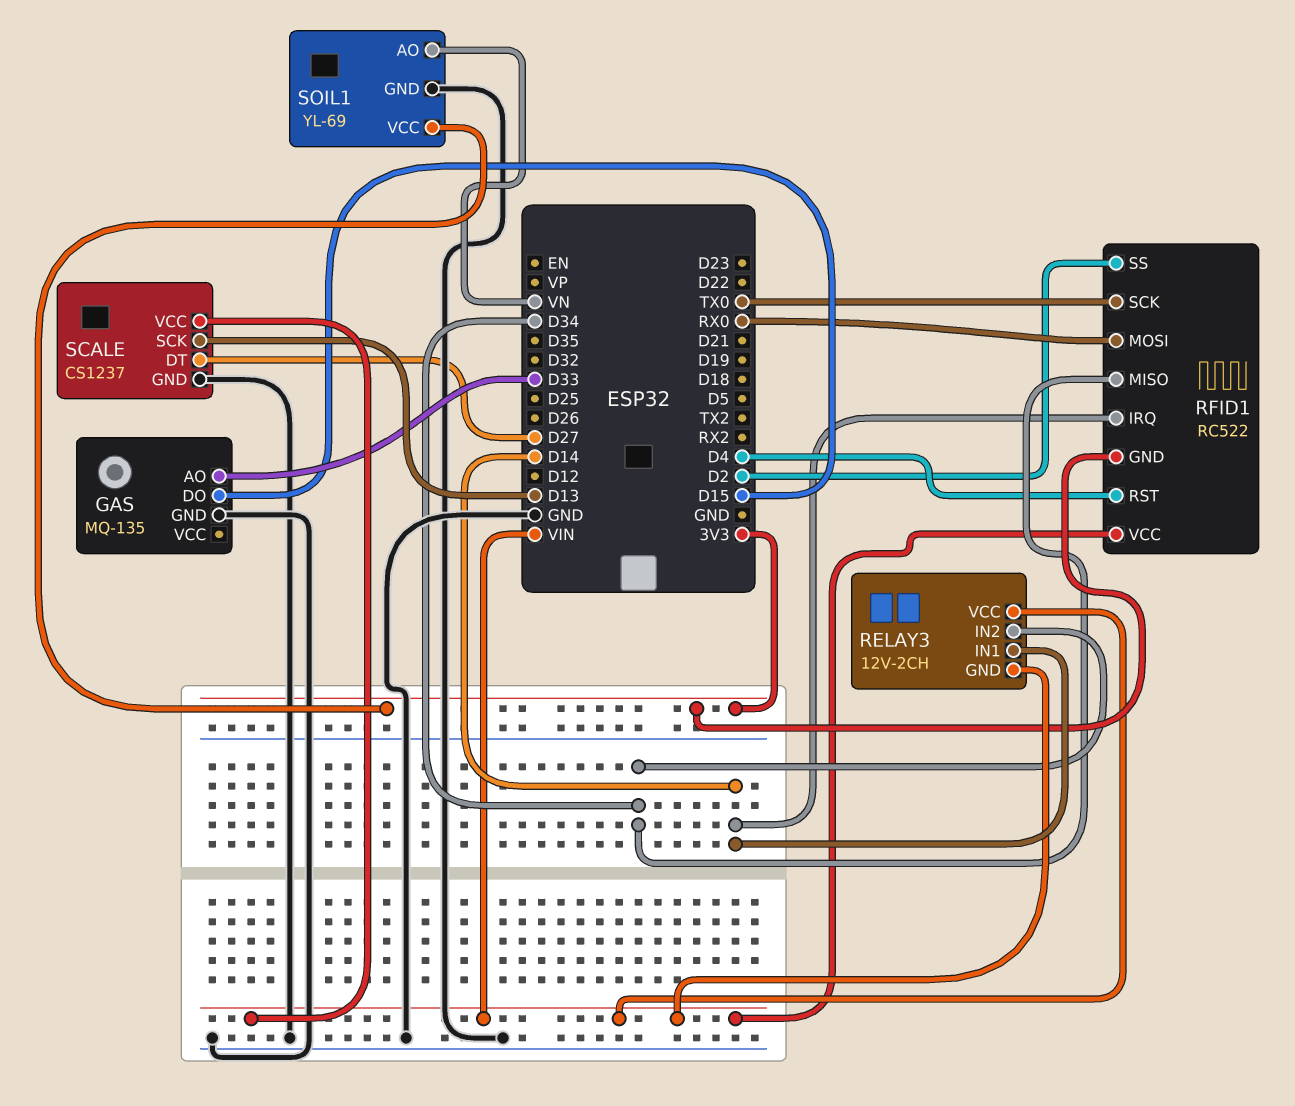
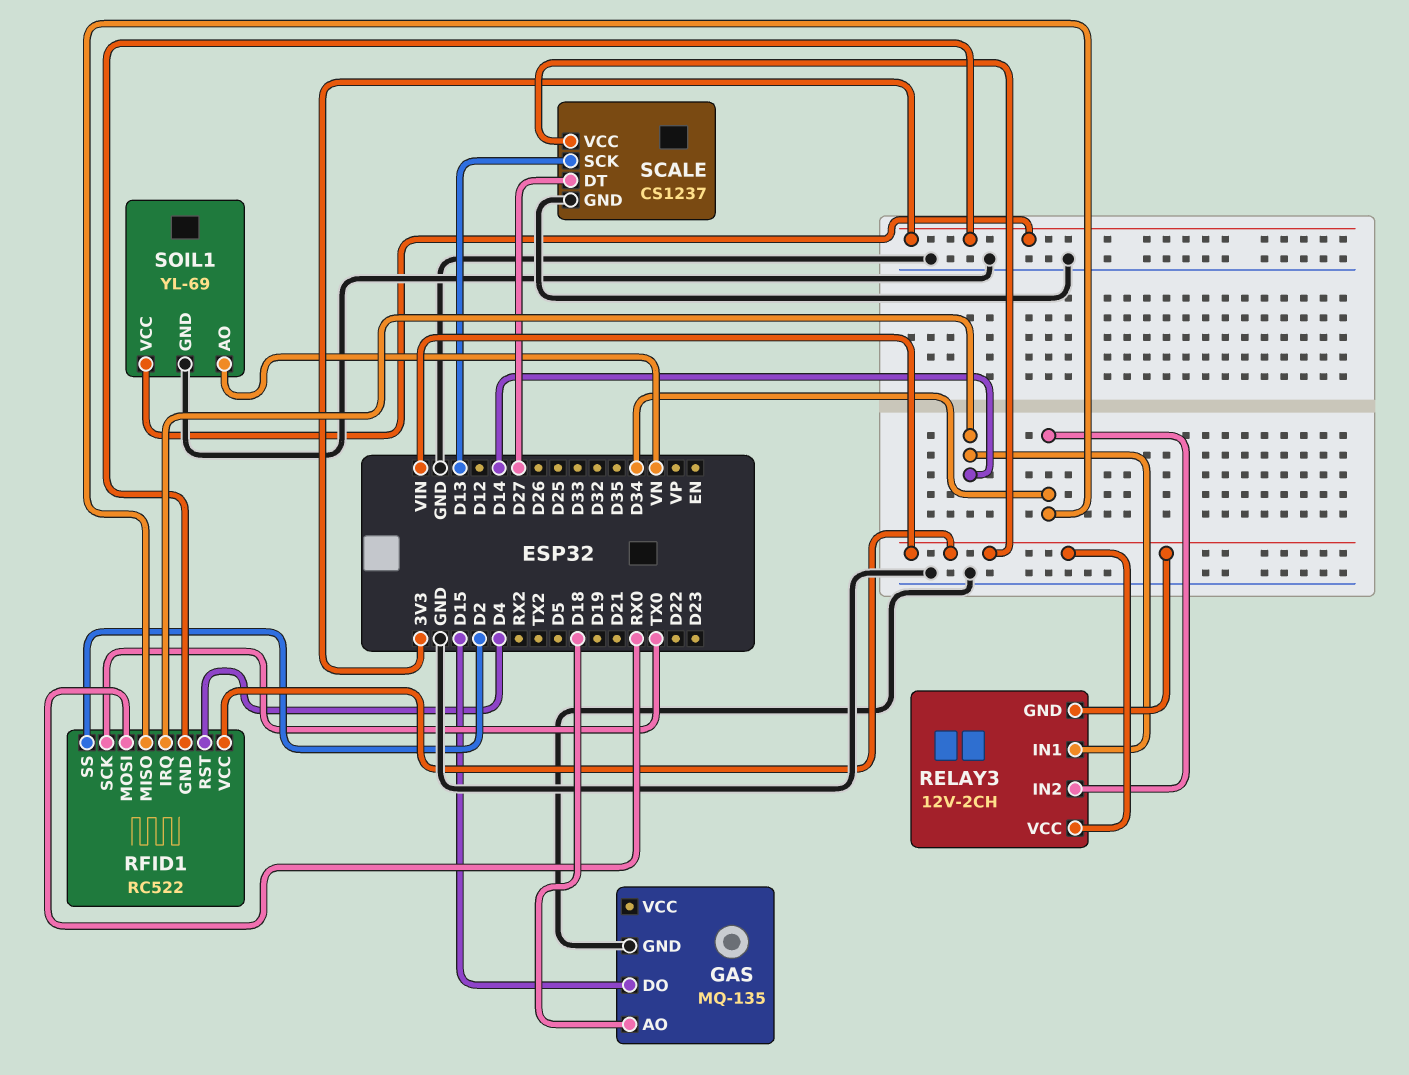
GAS pin AO: D33 -> D18

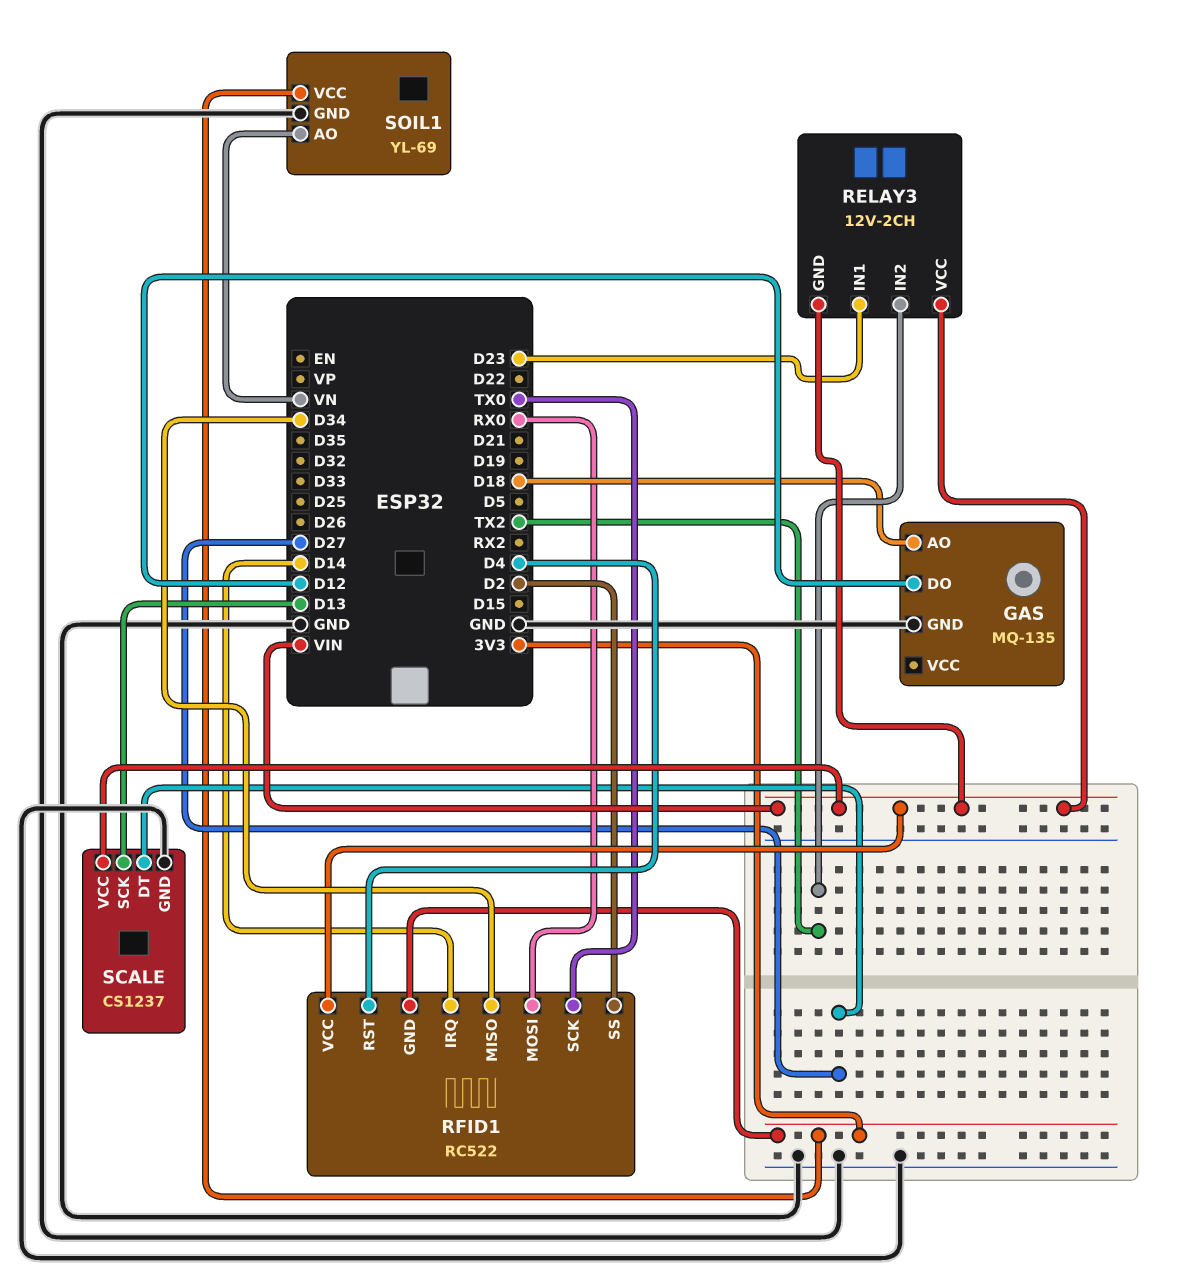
GAS pin DO: D15 -> D12
RELAY3 pin IN1: D14 -> D23
RELAY3 pin IN2: D34 -> TX2

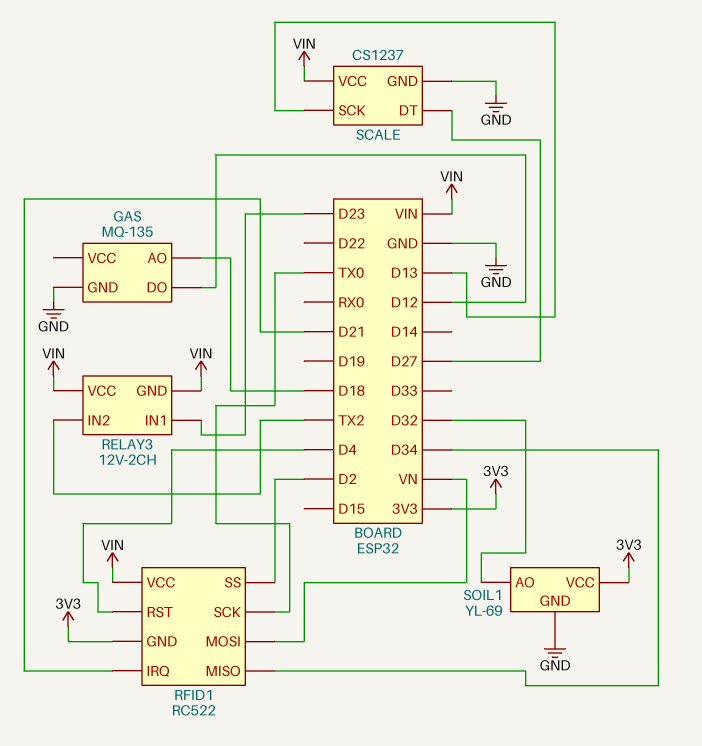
RFID1 pin IRQ: D14 -> D21
RFID1 pin MOSI: RX0 -> VN
SOIL1 pin AO: VN -> D32

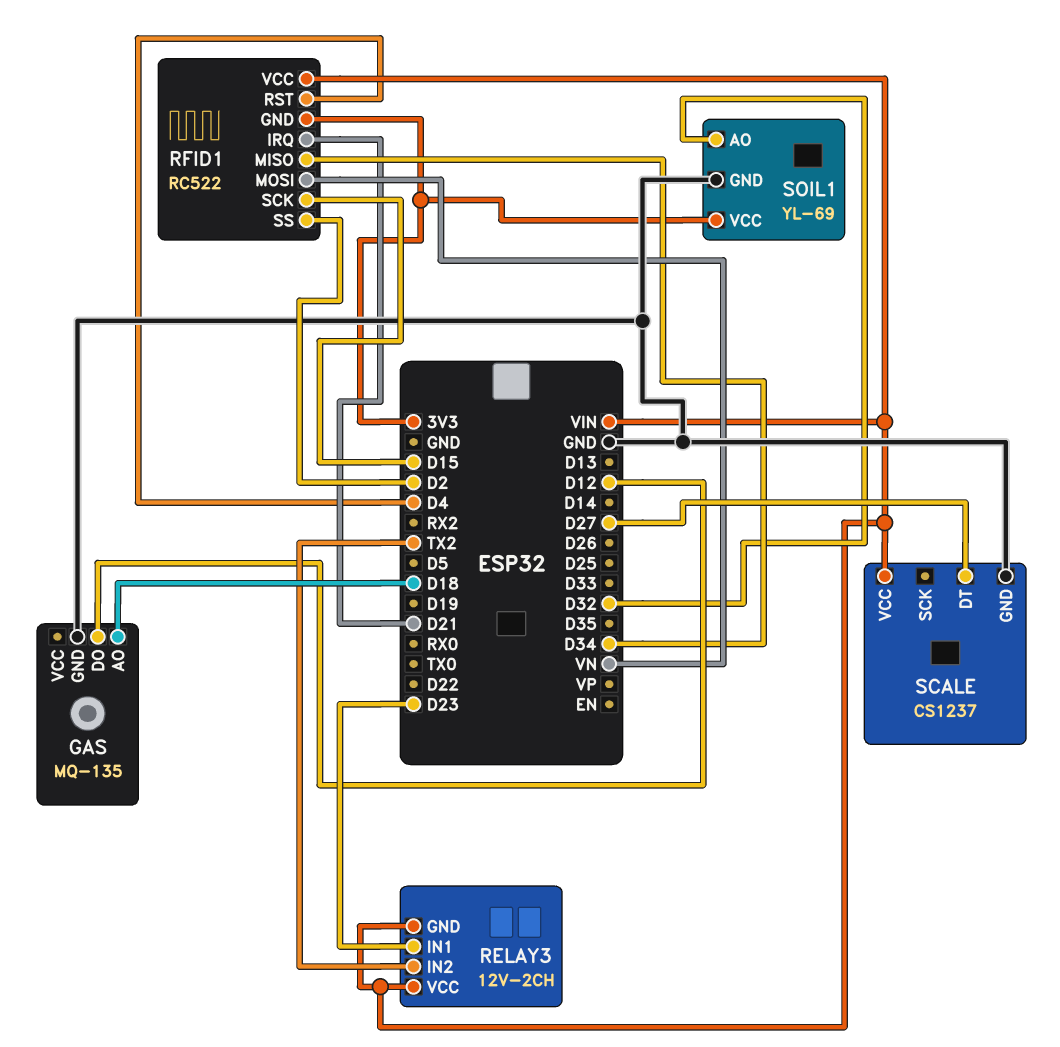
RFID1 pin SCK: TX0 -> D15
SCALE pin SCK: D13 -> none

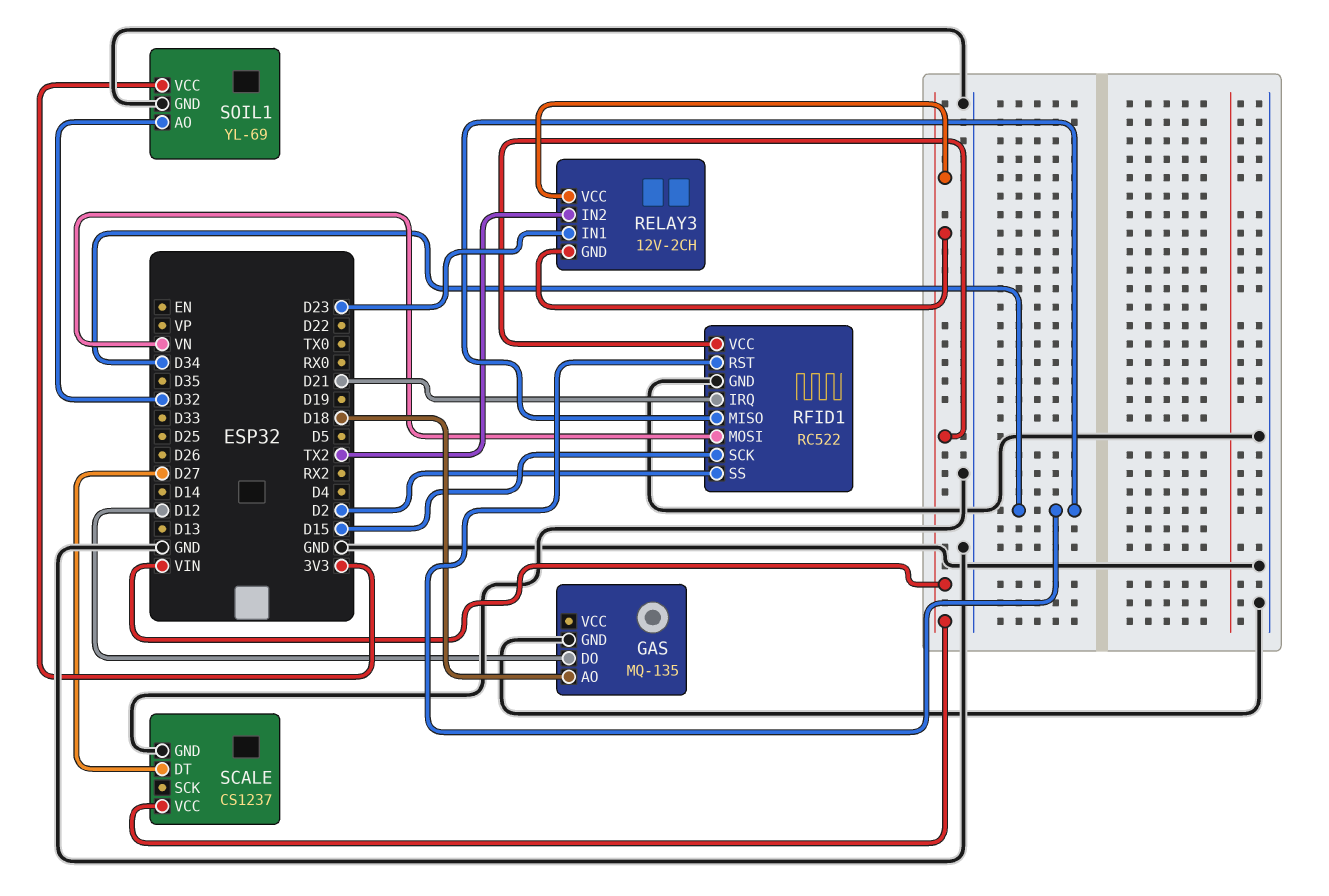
RFID1 pin GND: 3V3 -> GND
RFID1 pin RST: D4 -> D34

